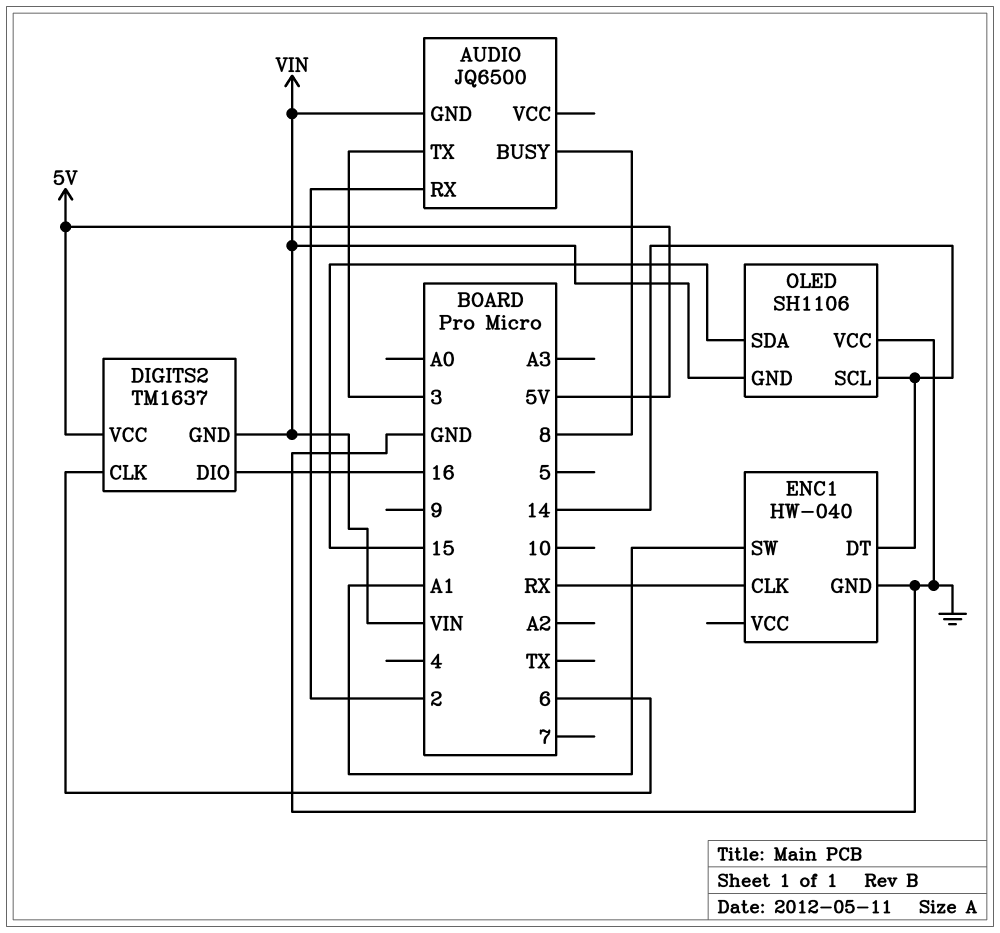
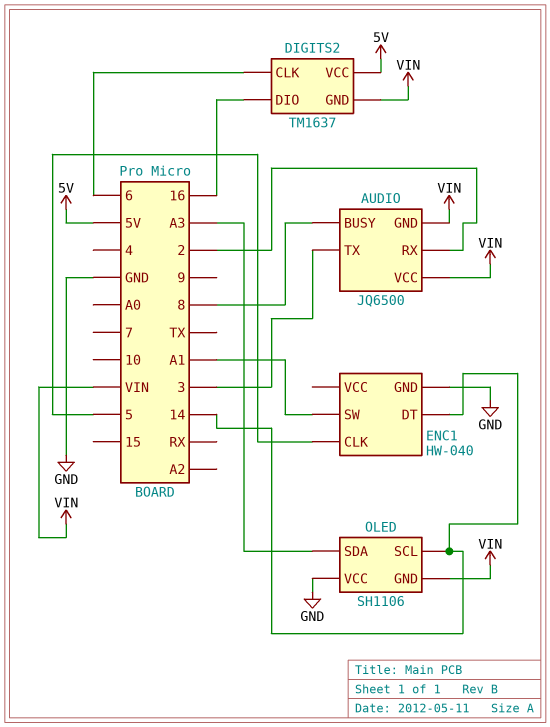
AUDIO pin VCC: none -> VIN
ENC1 pin CLK: RX -> 5
OLED pin SDA: 15 -> A3

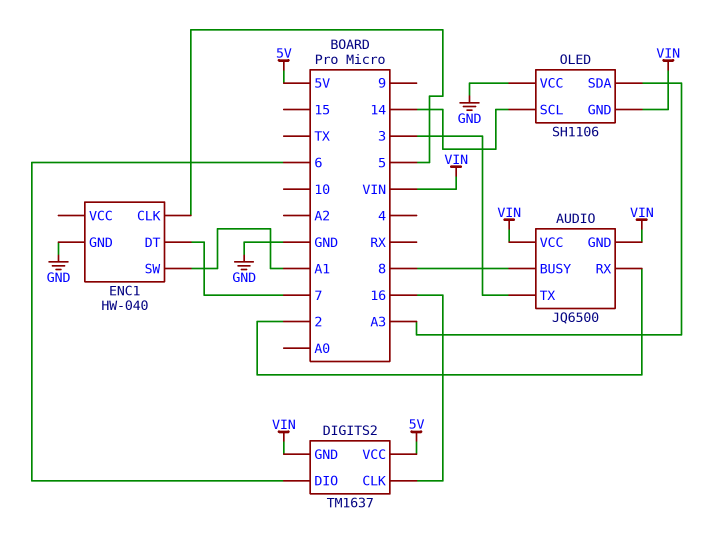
DIGITS2 pin CLK: 6 -> 16
DIGITS2 pin DIO: 16 -> 6
ENC1 pin DT: 14 -> 7

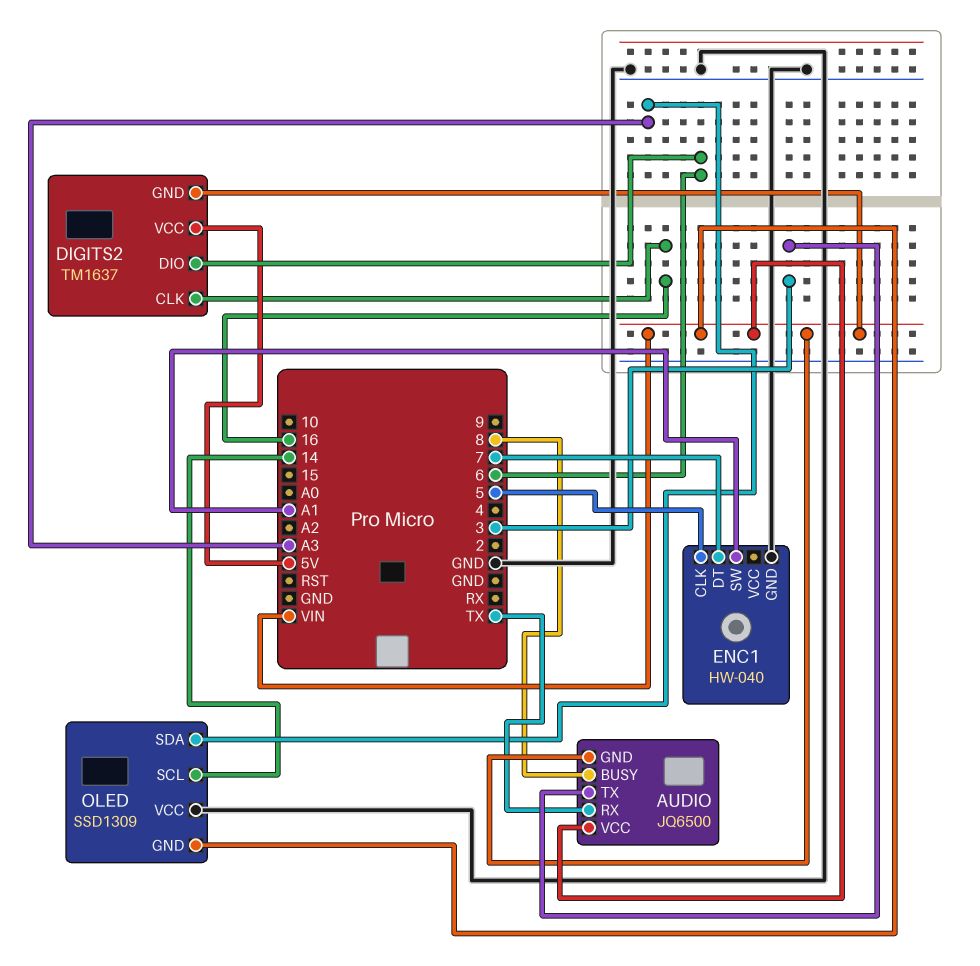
AUDIO pin RX: 2 -> TX
OLED: SH1106 -> SSD1309

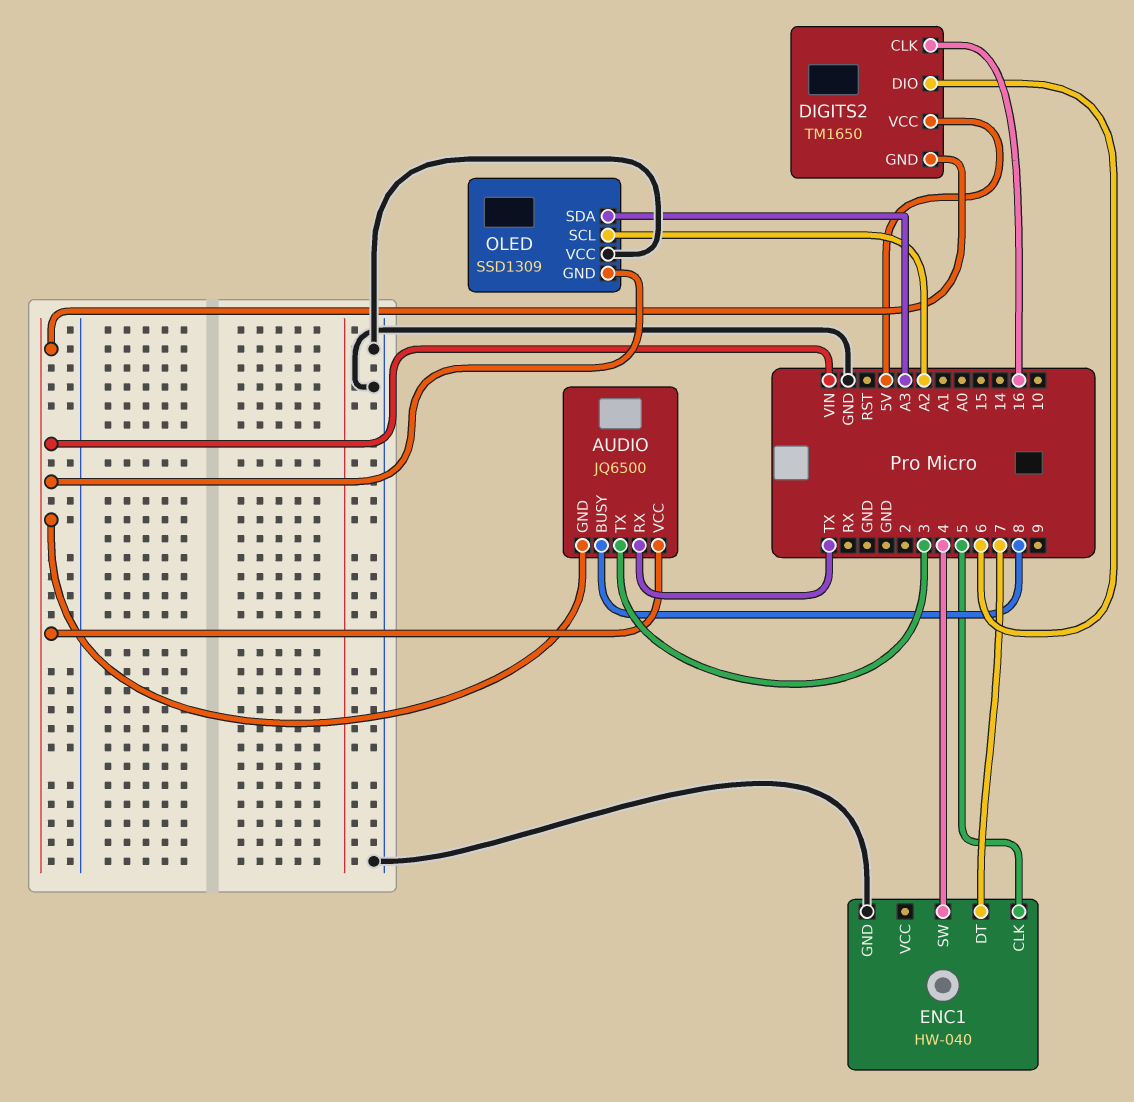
DIGITS2: TM1637 -> TM1650
ENC1 pin SW: A1 -> 4
OLED pin SCL: 14 -> A2

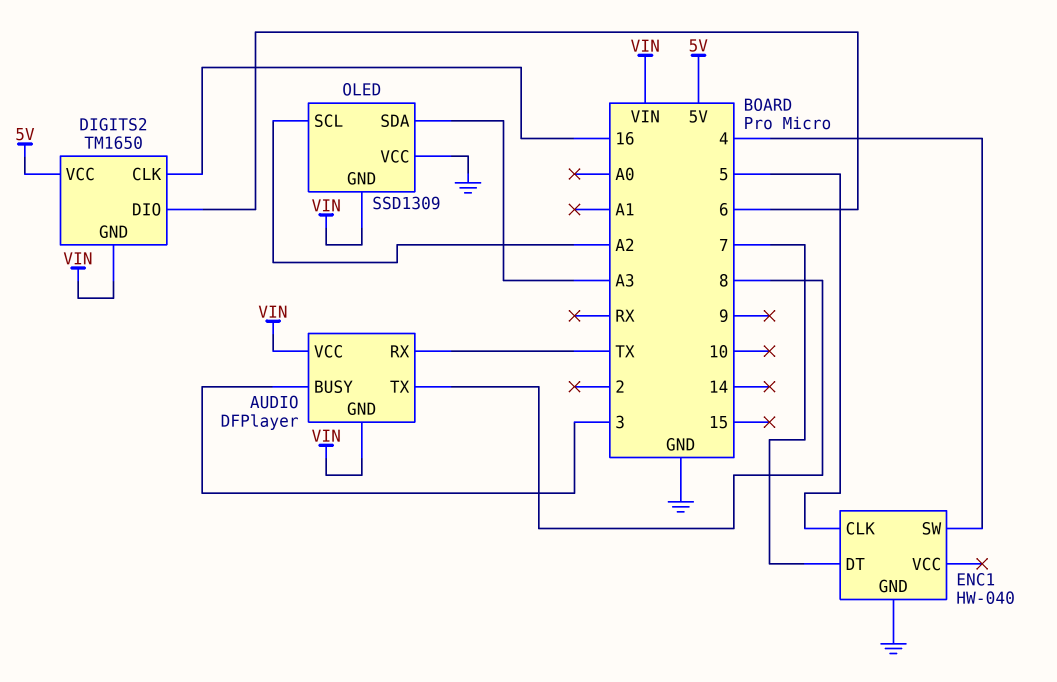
AUDIO: JQ6500 -> DFPlayer
AUDIO pin BUSY: 8 -> 3
AUDIO pin TX: 3 -> 8

